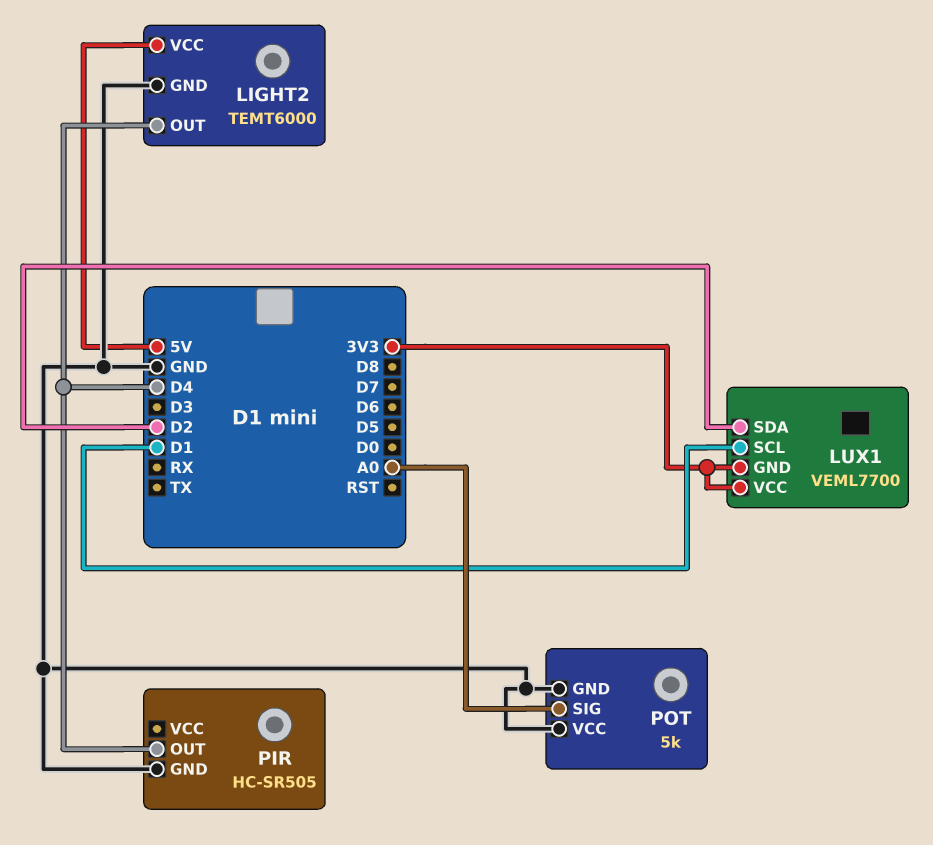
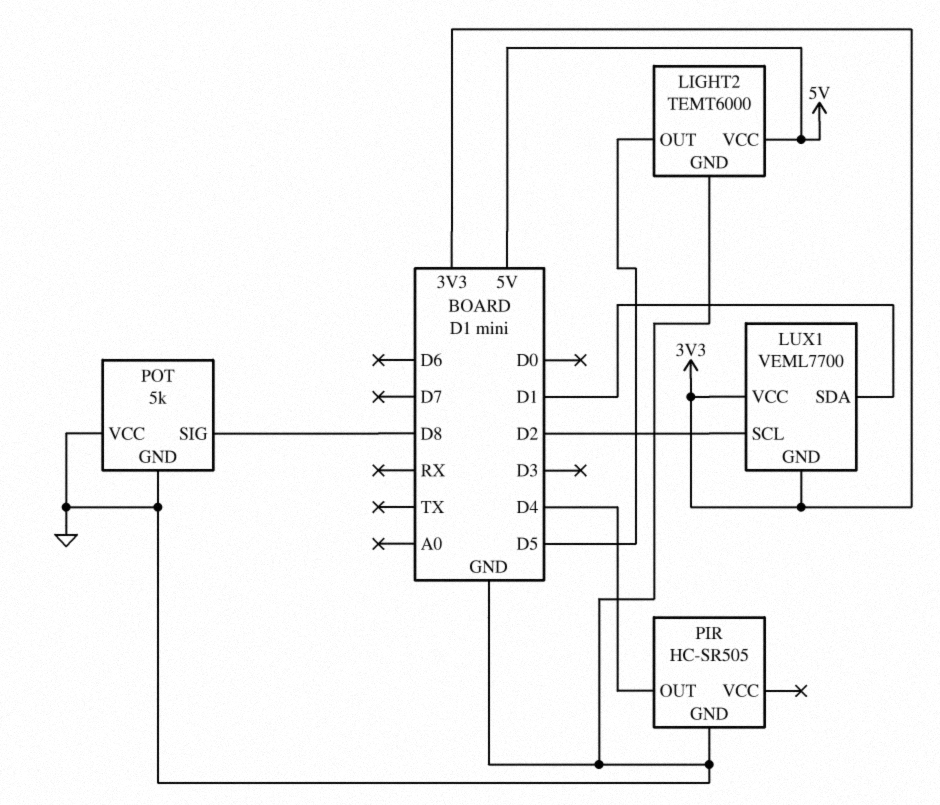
LIGHT2 pin OUT: D4 -> D5
LUX1 pin SCL: D1 -> D2
LUX1 pin SDA: D2 -> D1
POT pin SIG: A0 -> D8

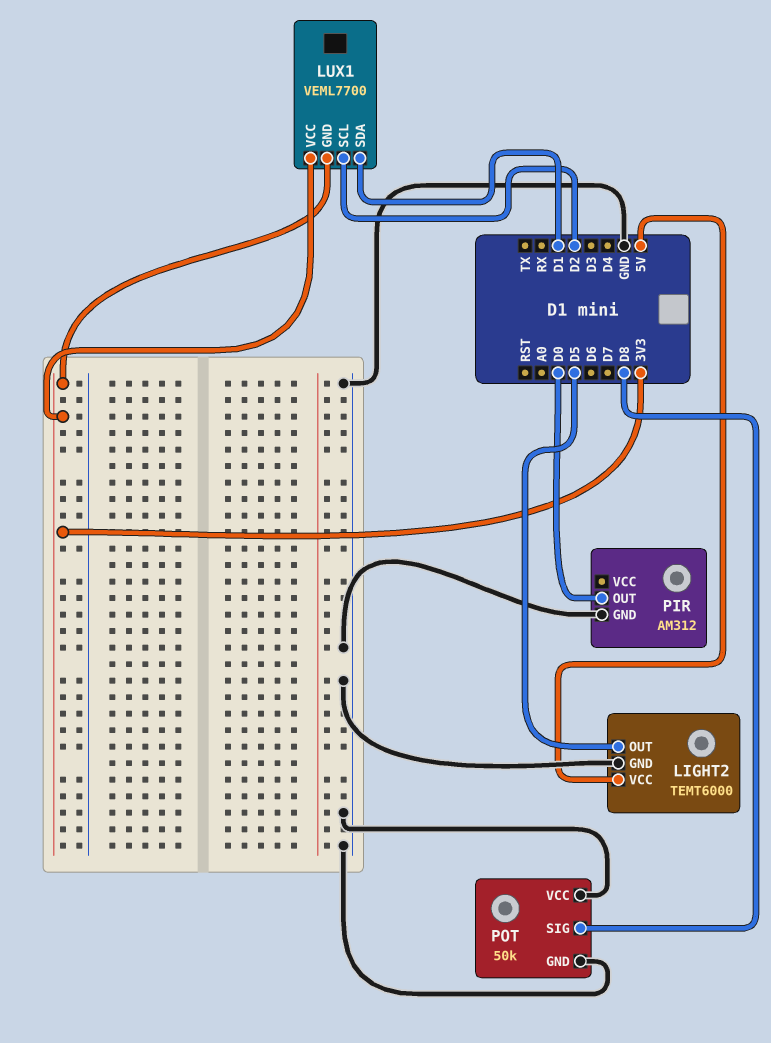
PIR: HC-SR505 -> AM312
PIR pin OUT: D4 -> D0
POT: 5k -> 50k

